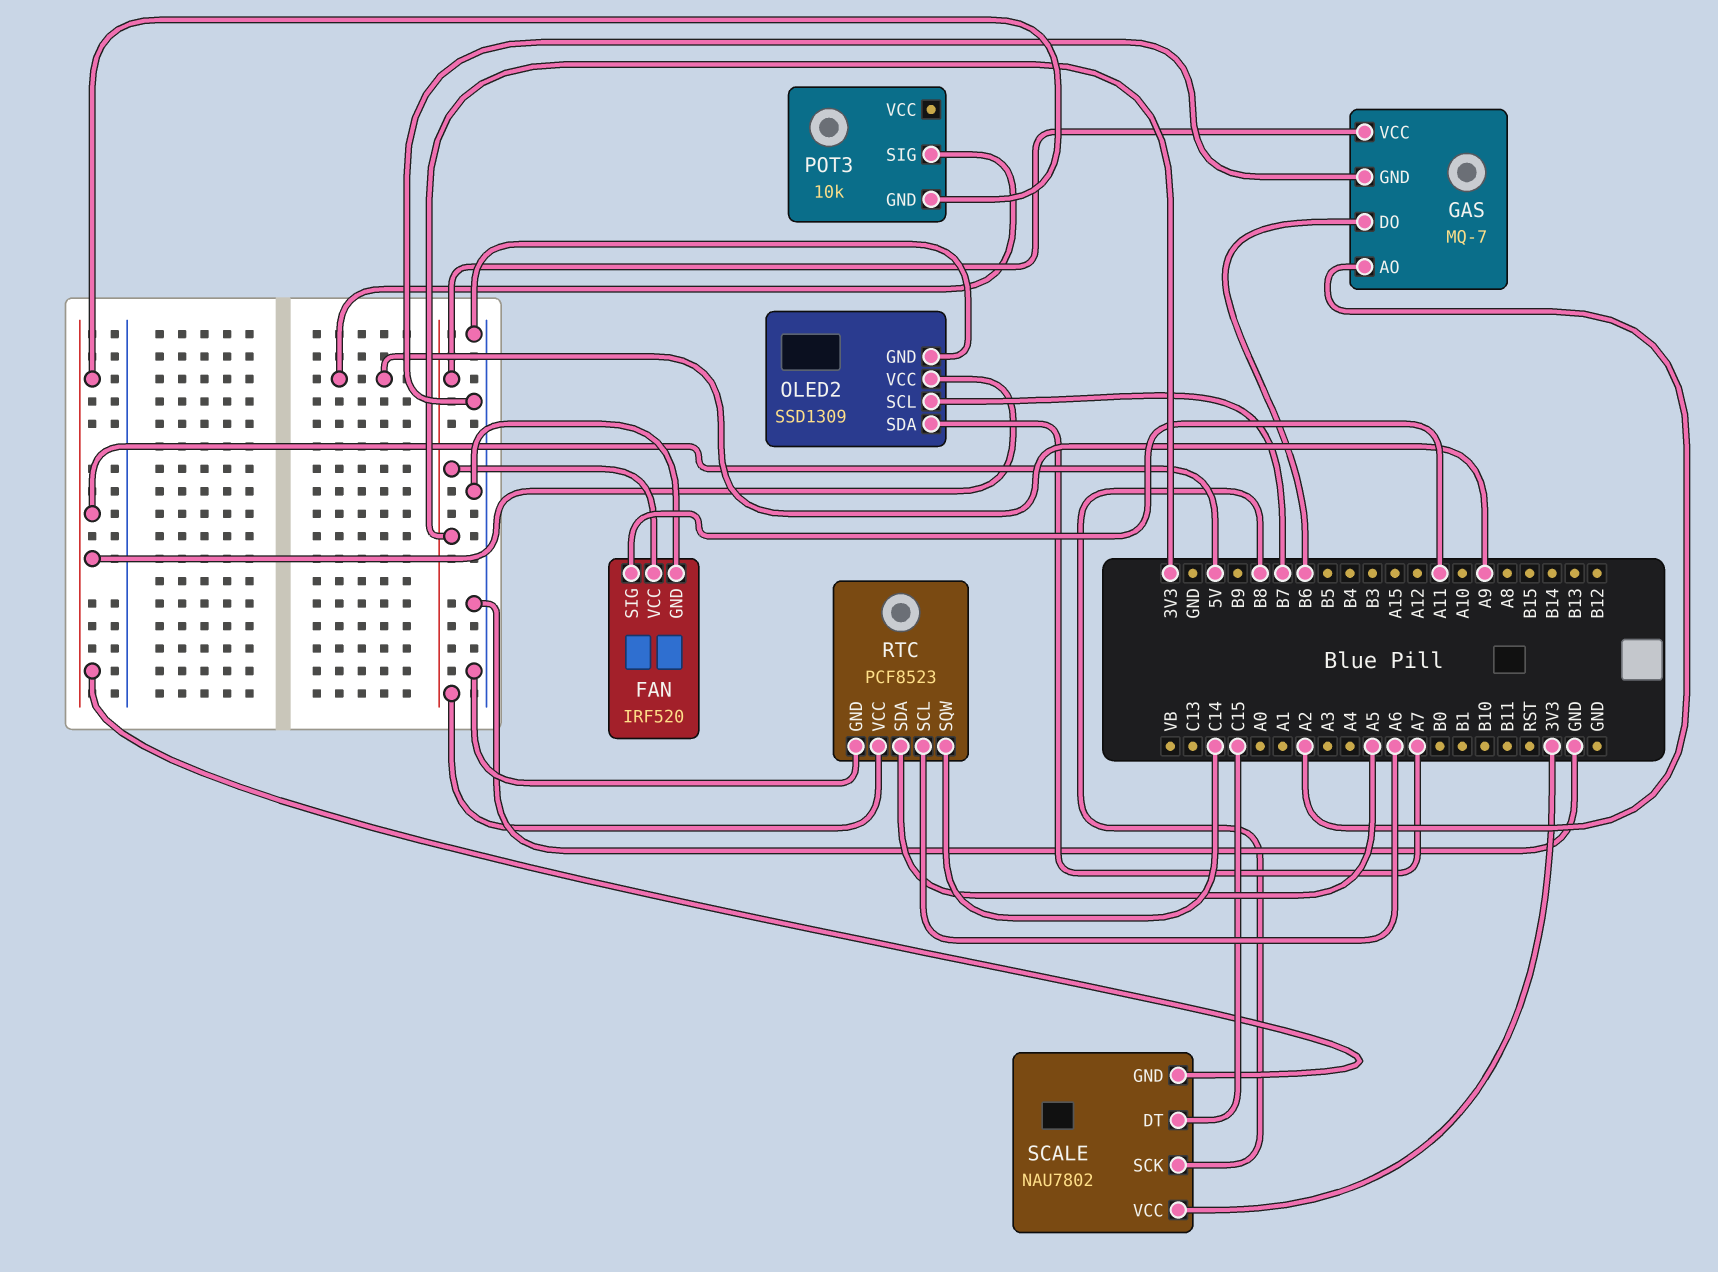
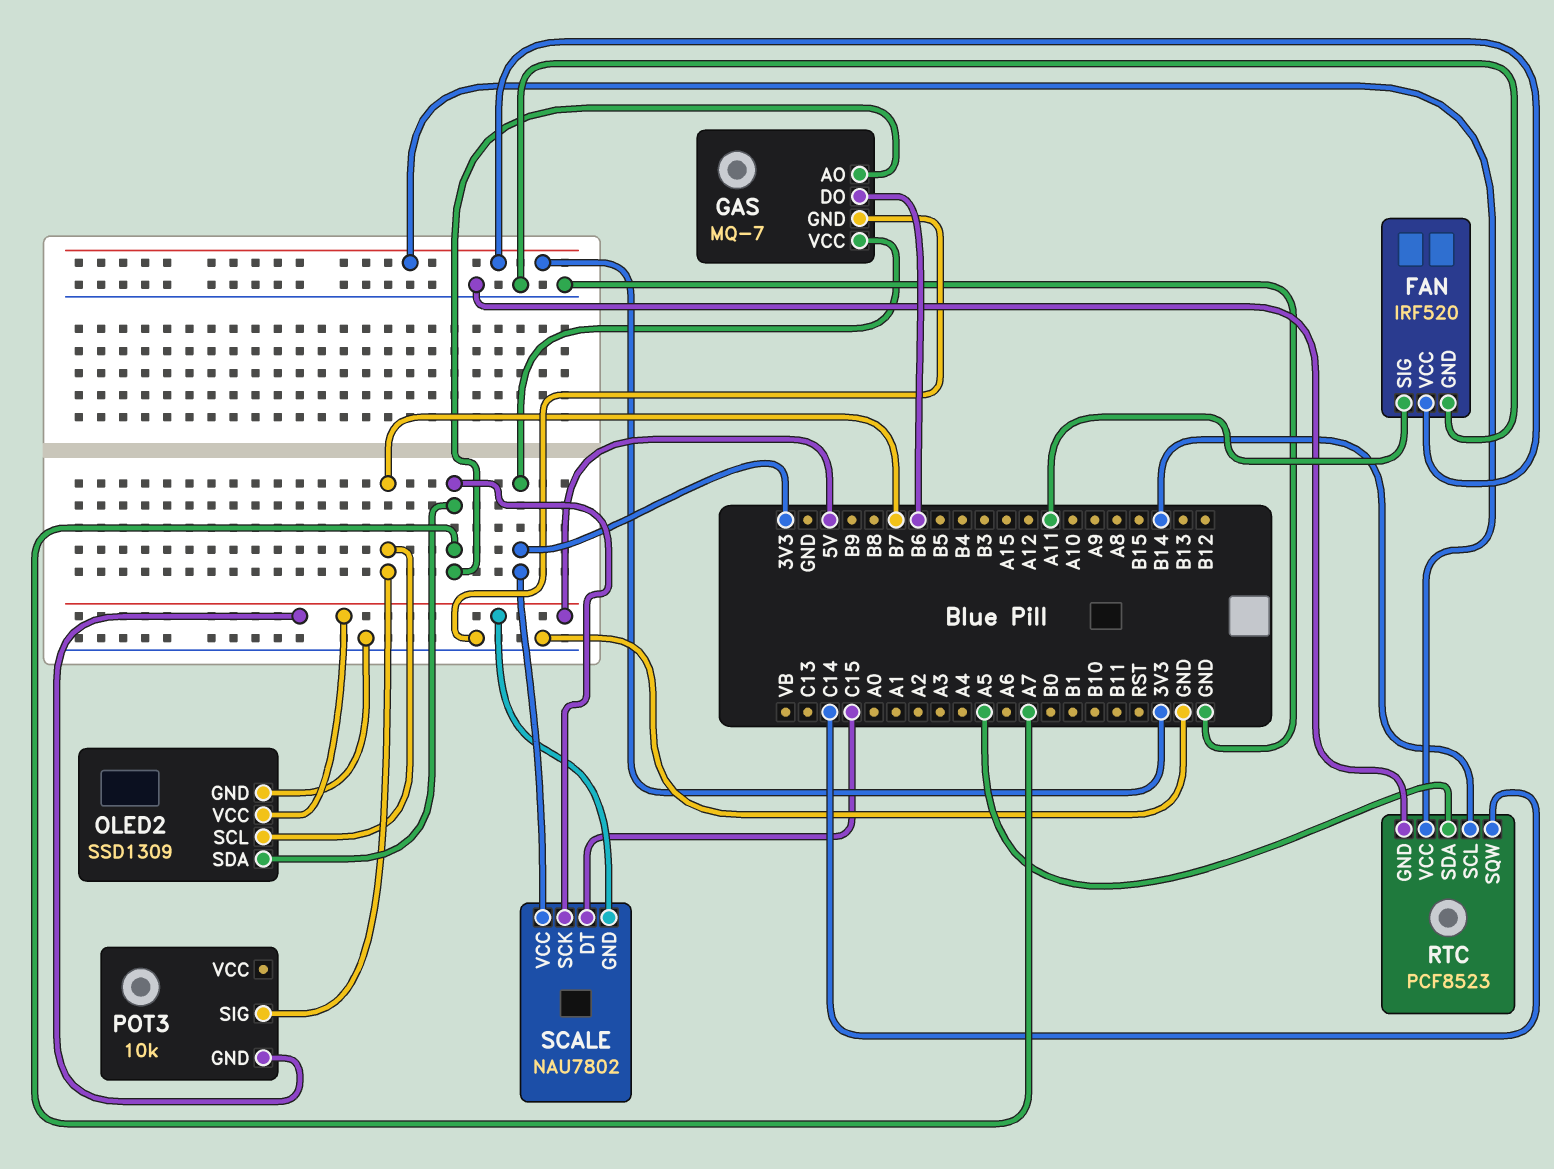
GAS pin AO: A2 -> A7
POT3 pin SIG: A9 -> B7
RTC pin SCL: A6 -> B14
SCALE pin SCK: B8 -> A7

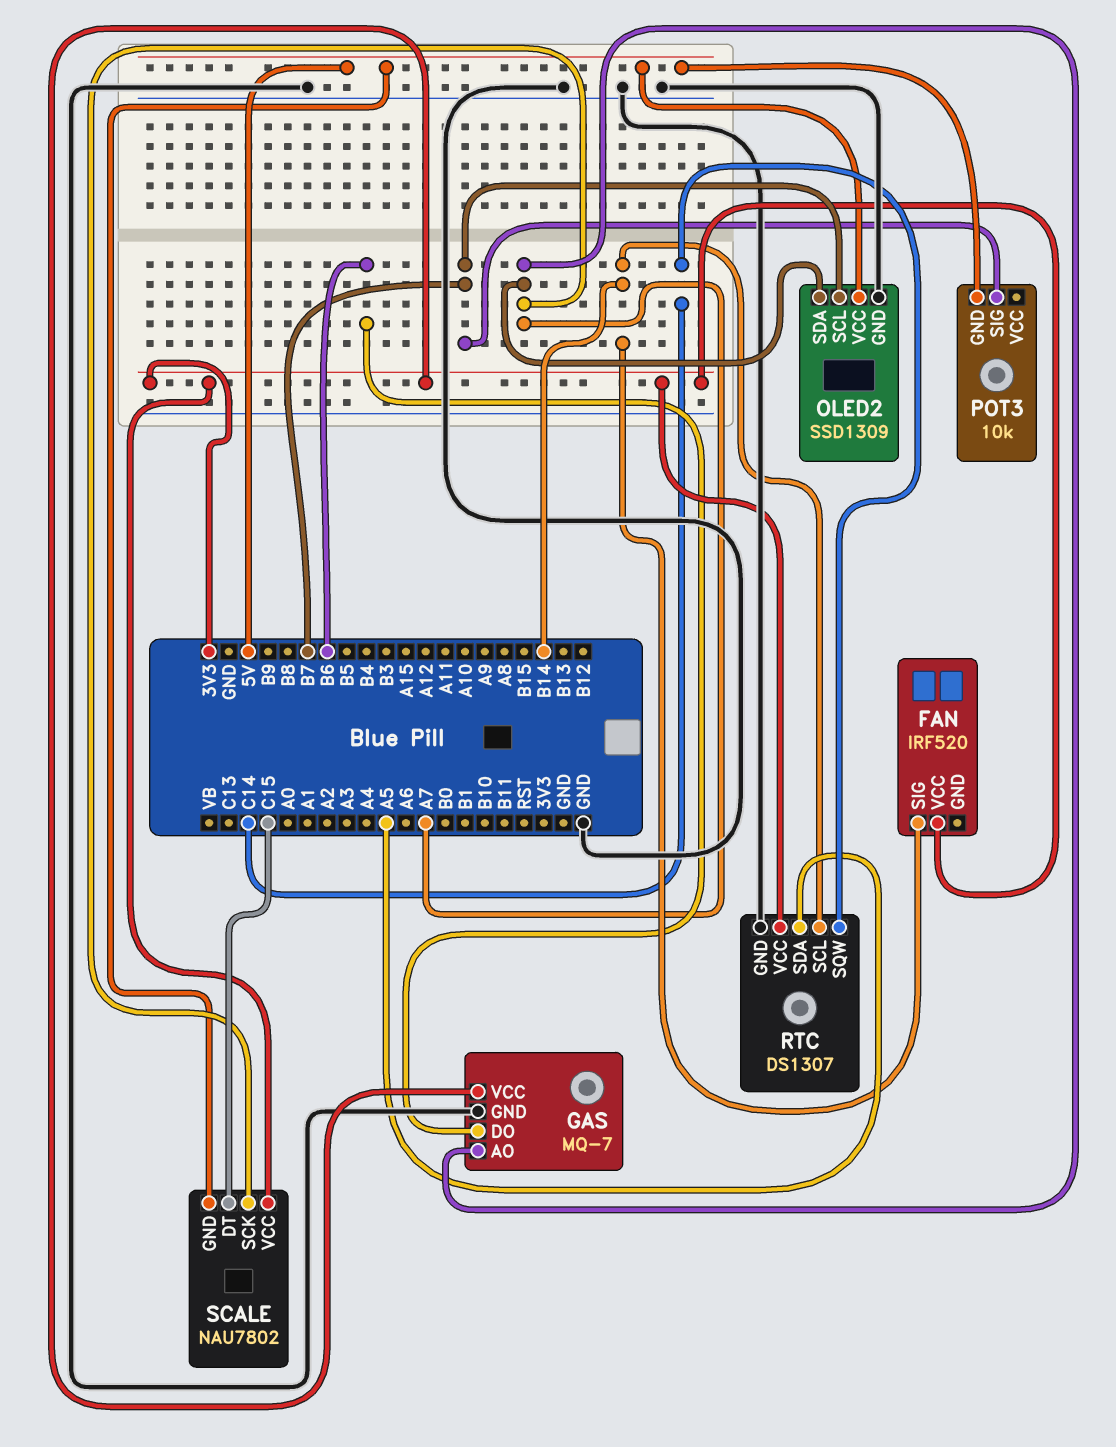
FAN pin GND: GND -> none
FAN pin SIG: A11 -> B14
RTC: PCF8523 -> DS1307

